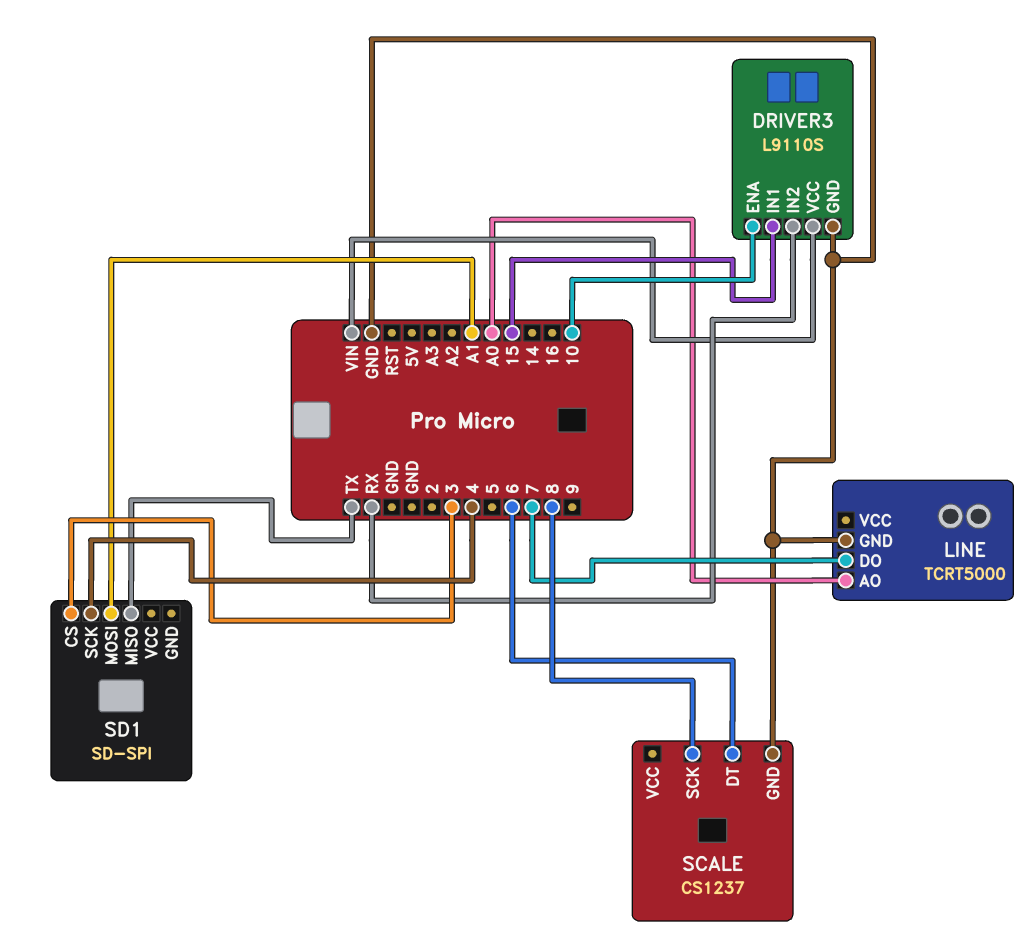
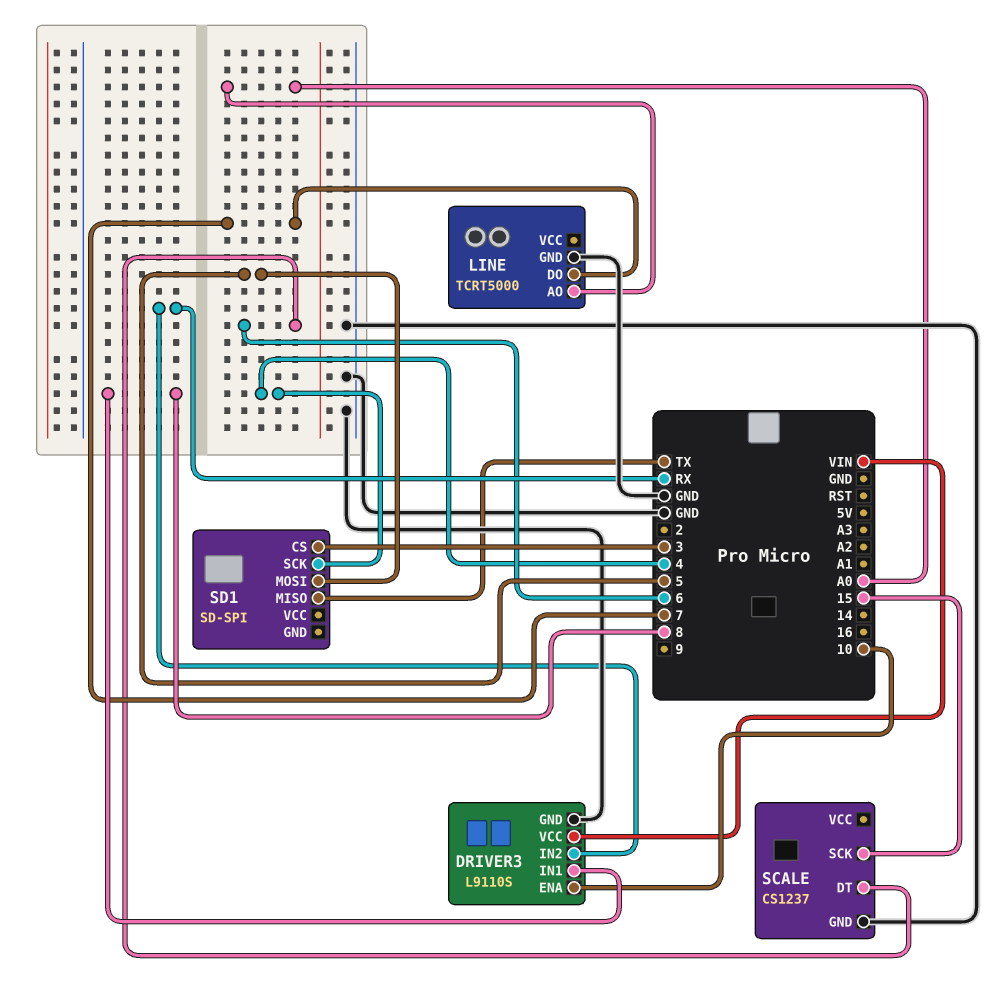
DRIVER3 pin IN1: 15 -> 8
SCALE pin SCK: 8 -> 15
SD1 pin MOSI: A1 -> 5

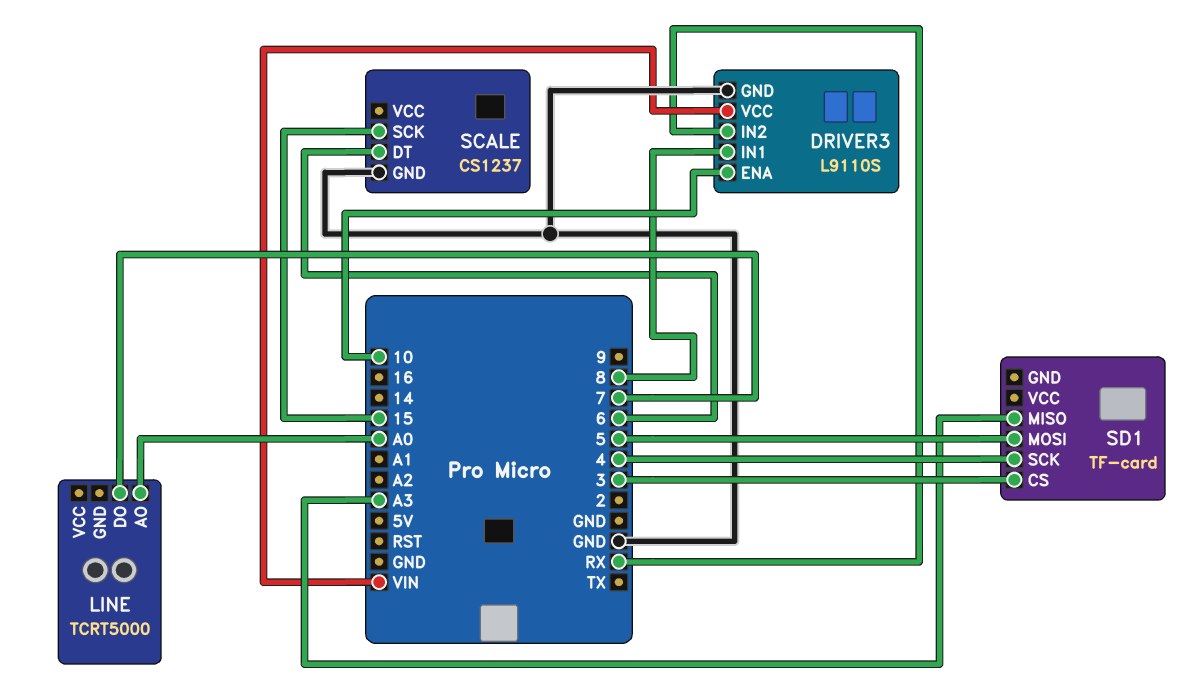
LINE pin GND: GND -> none
SD1: SD-SPI -> TF-card
SD1 pin MISO: TX -> A3

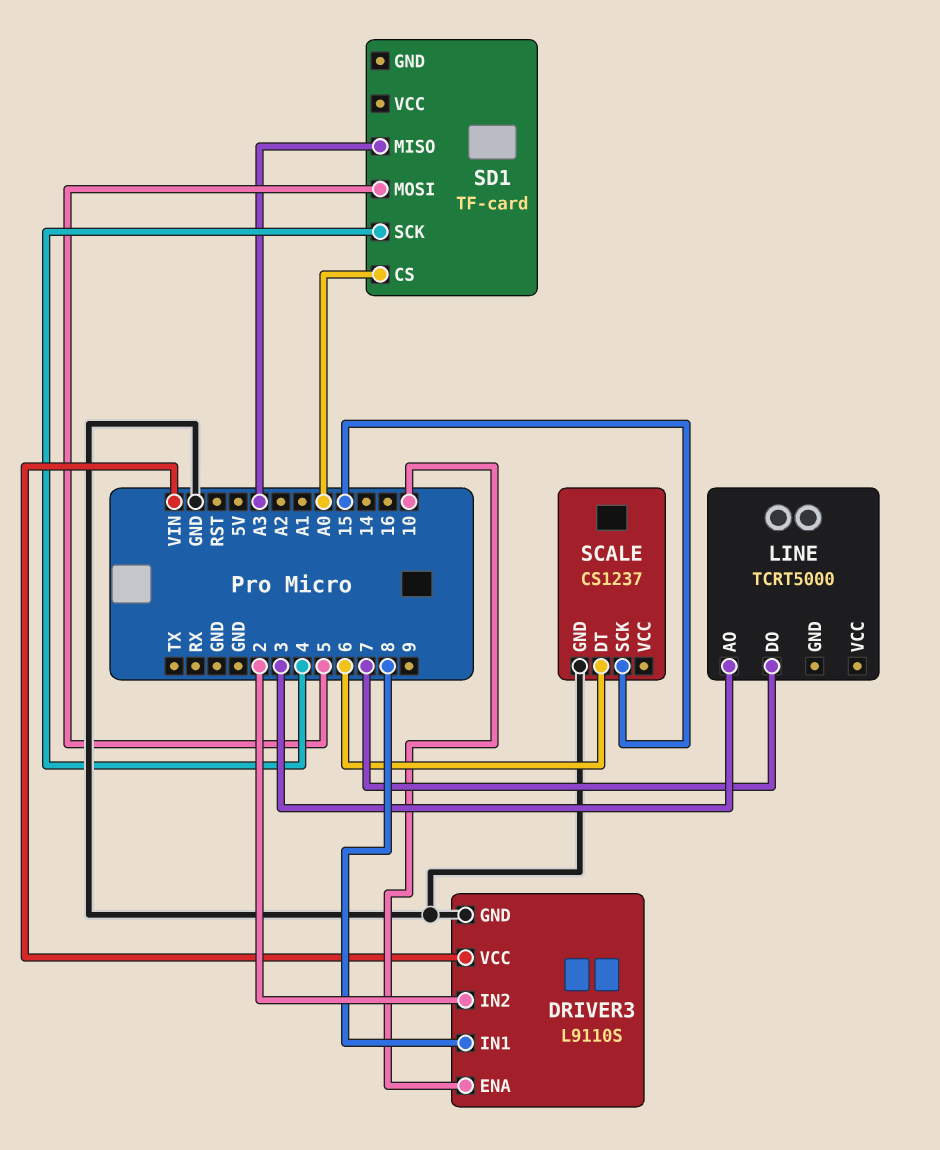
DRIVER3 pin IN2: RX -> 2
LINE pin AO: A0 -> 3
SD1 pin CS: 3 -> A0

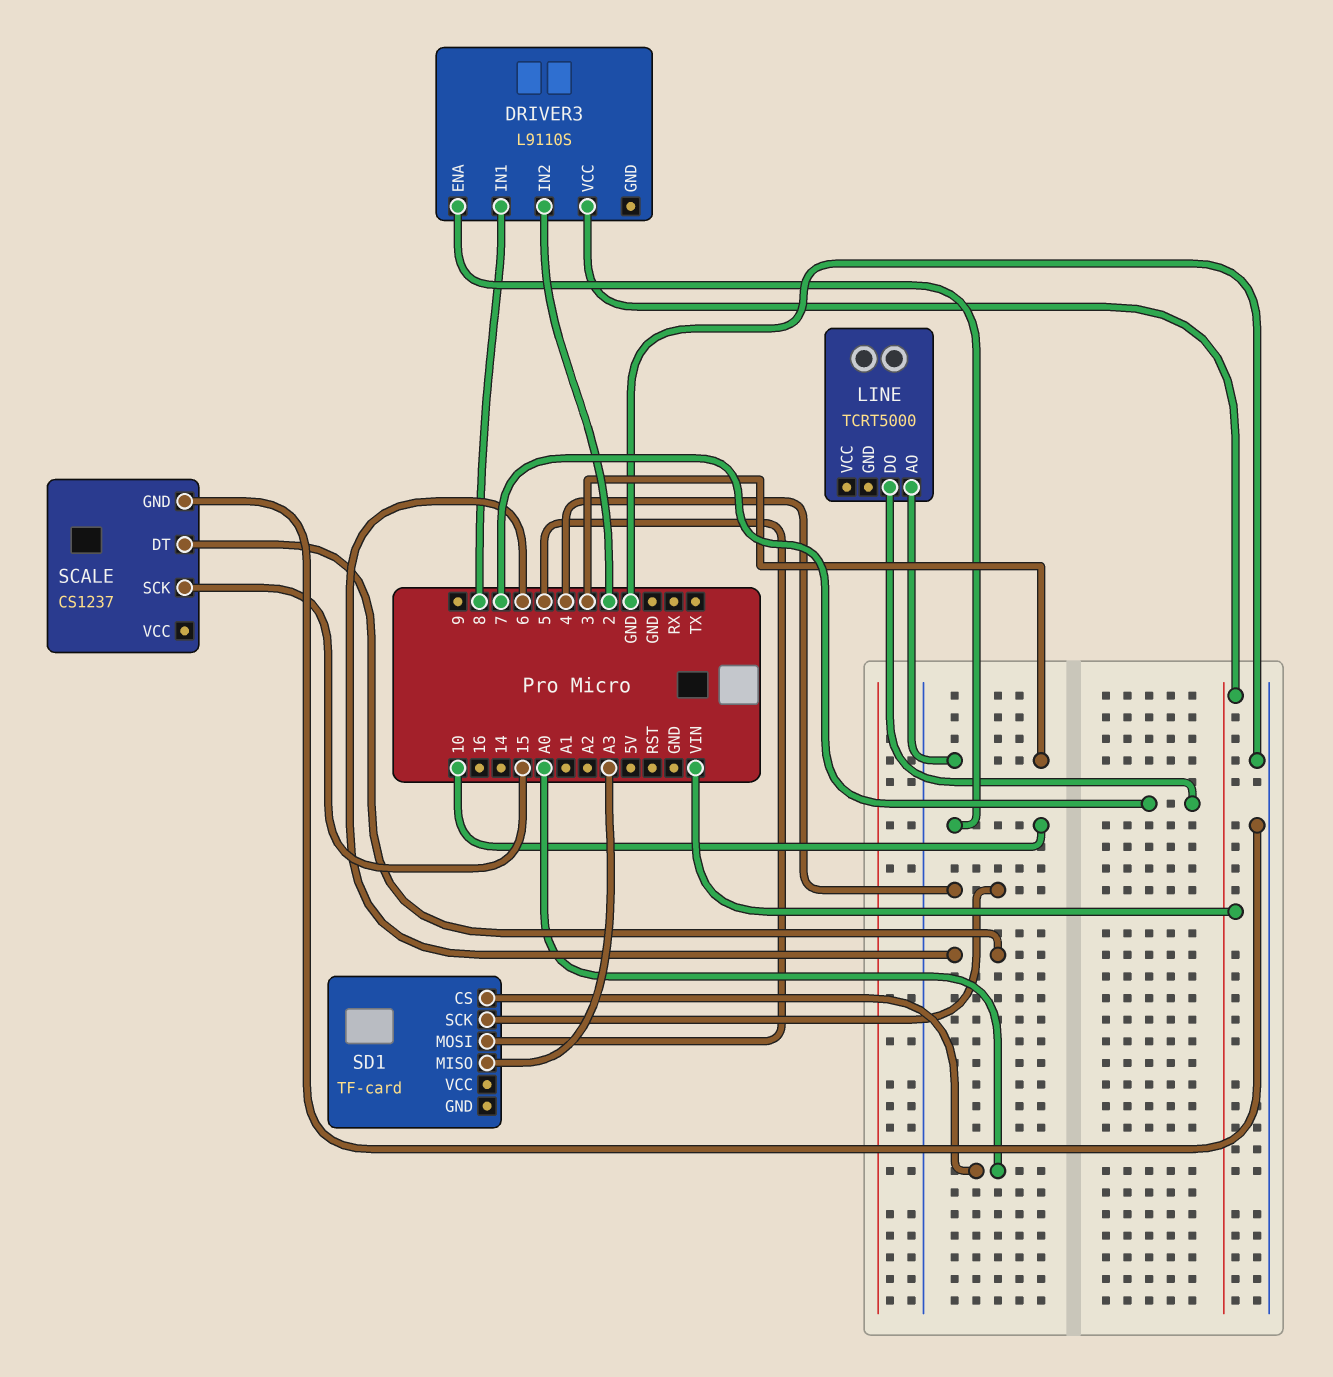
DRIVER3 pin GND: GND -> none

